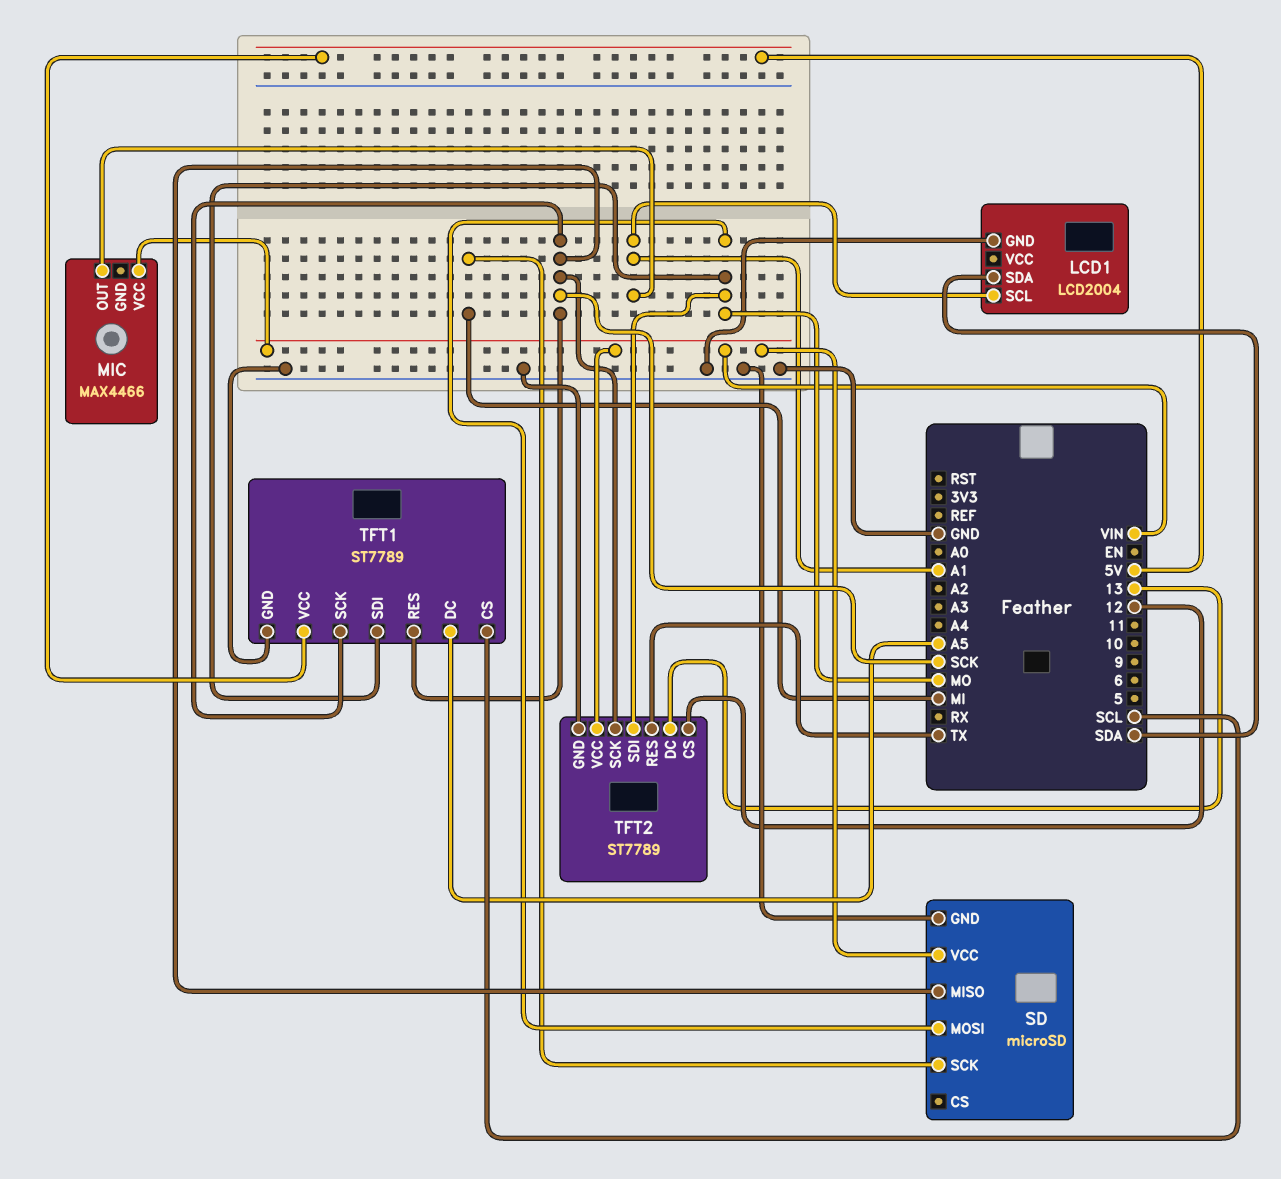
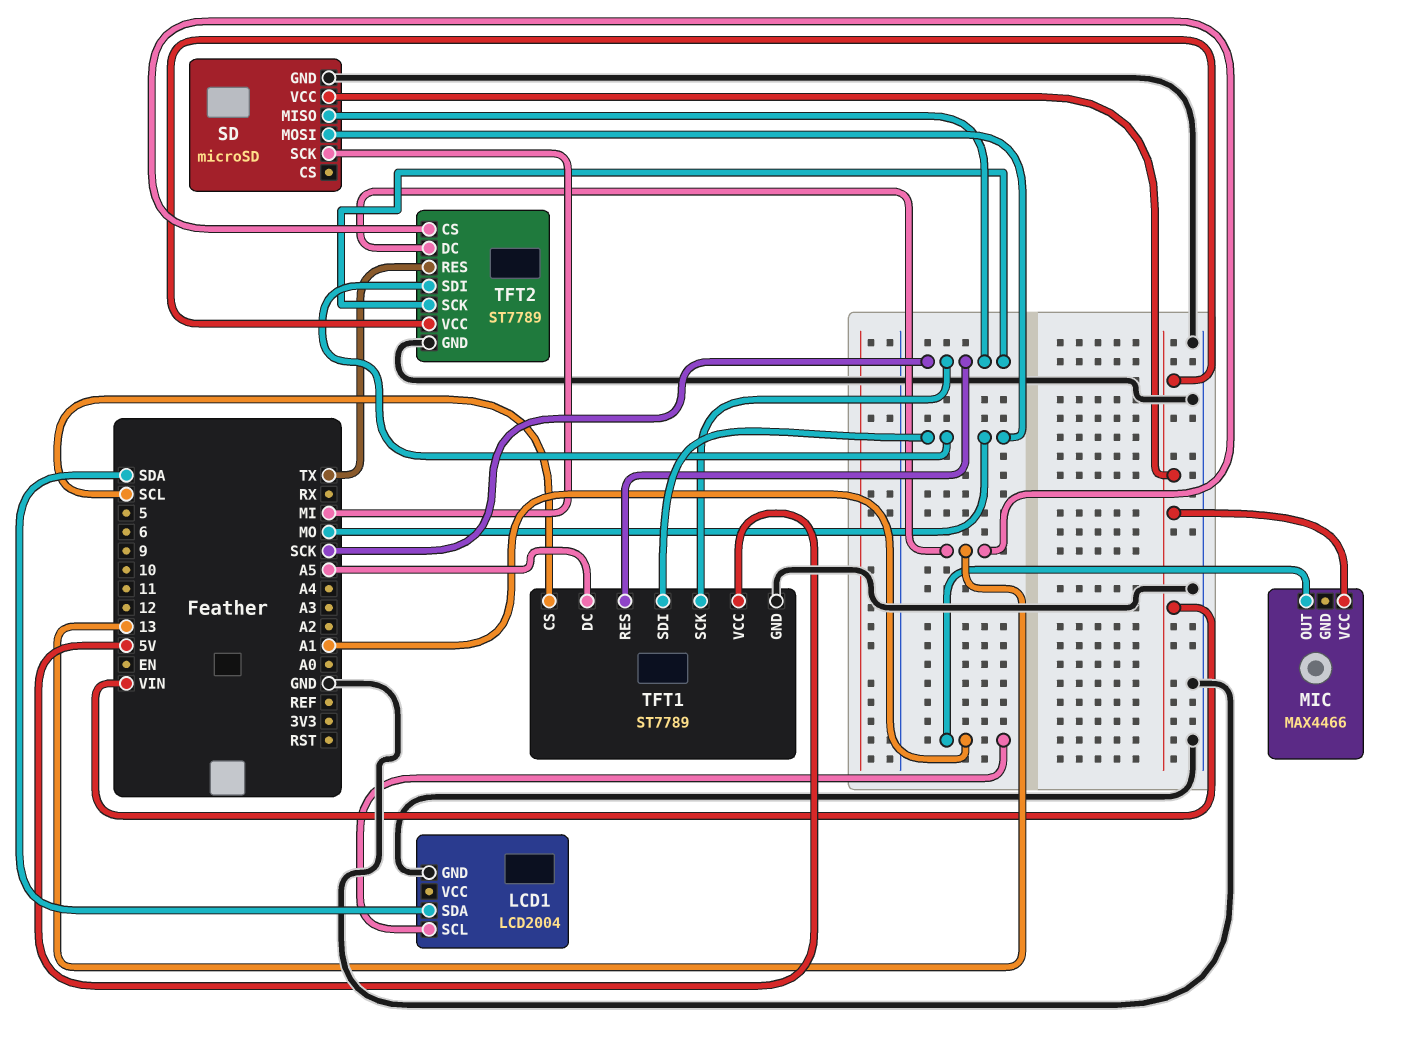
TFT2 pin CS: 12 -> 13

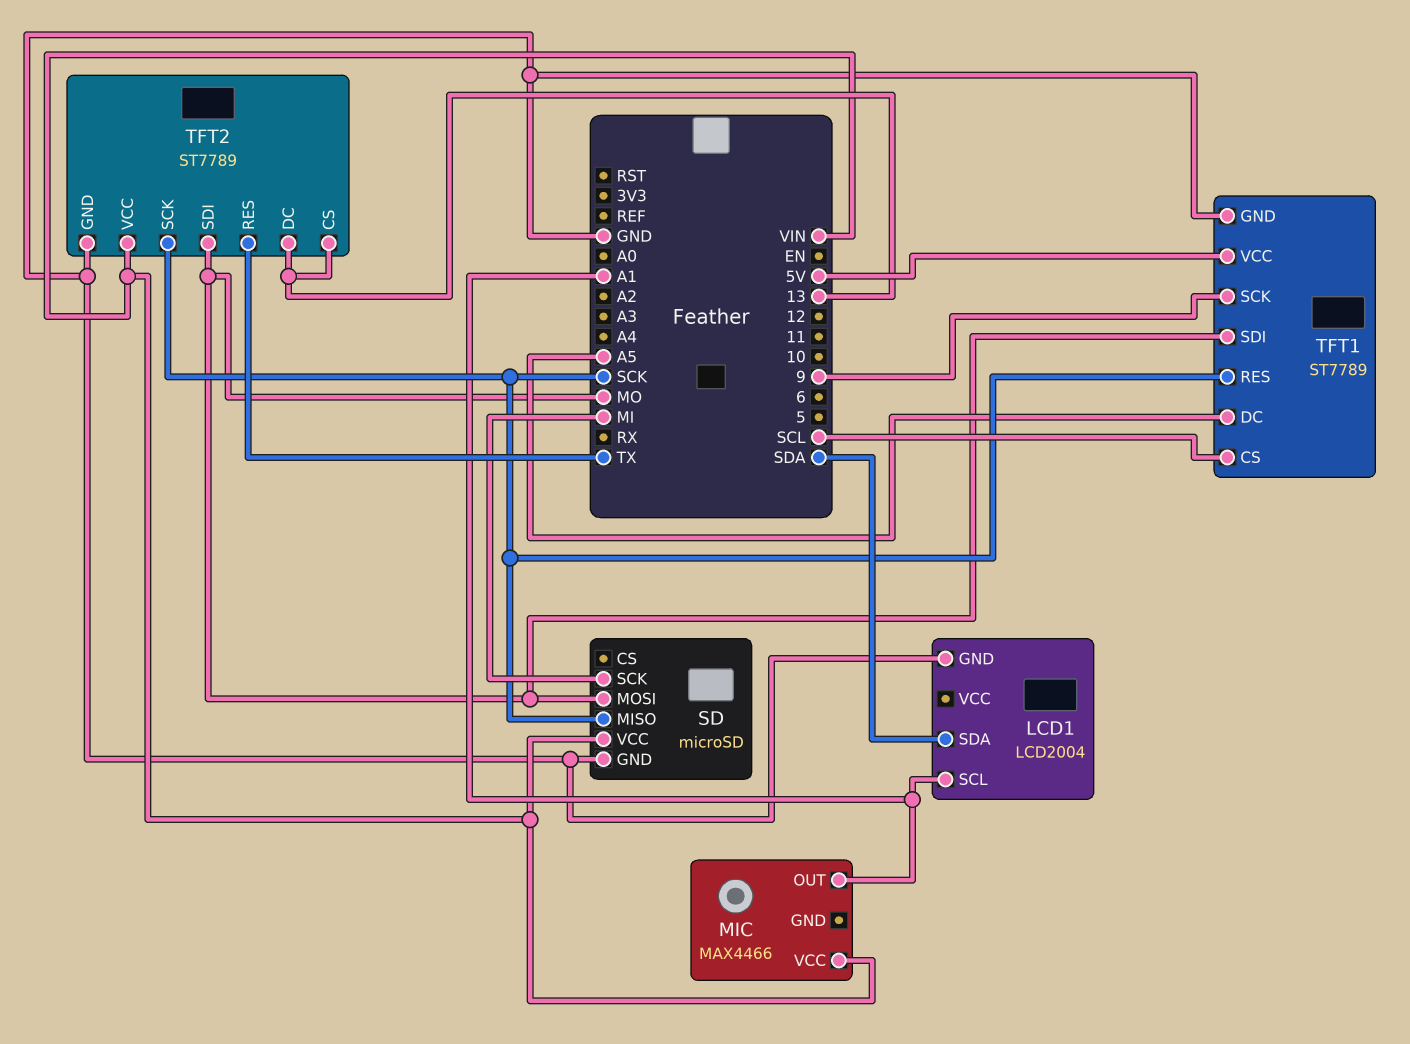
TFT1 pin SCK: SCK -> 9

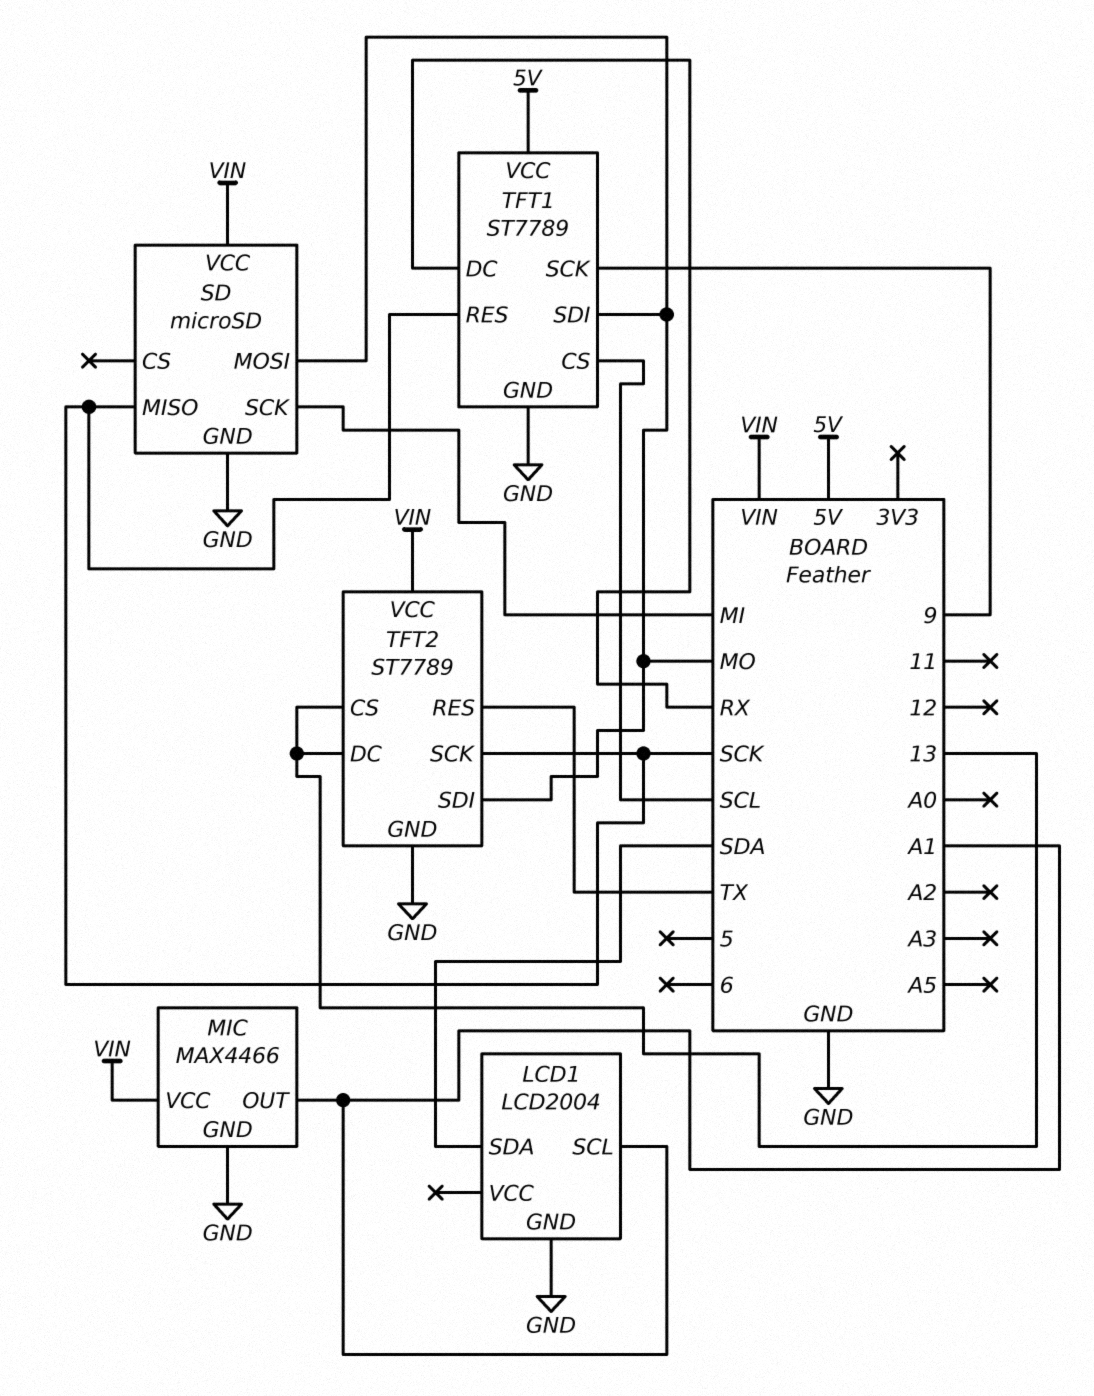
MIC pin GND: none -> GND
TFT1 pin DC: A5 -> RX

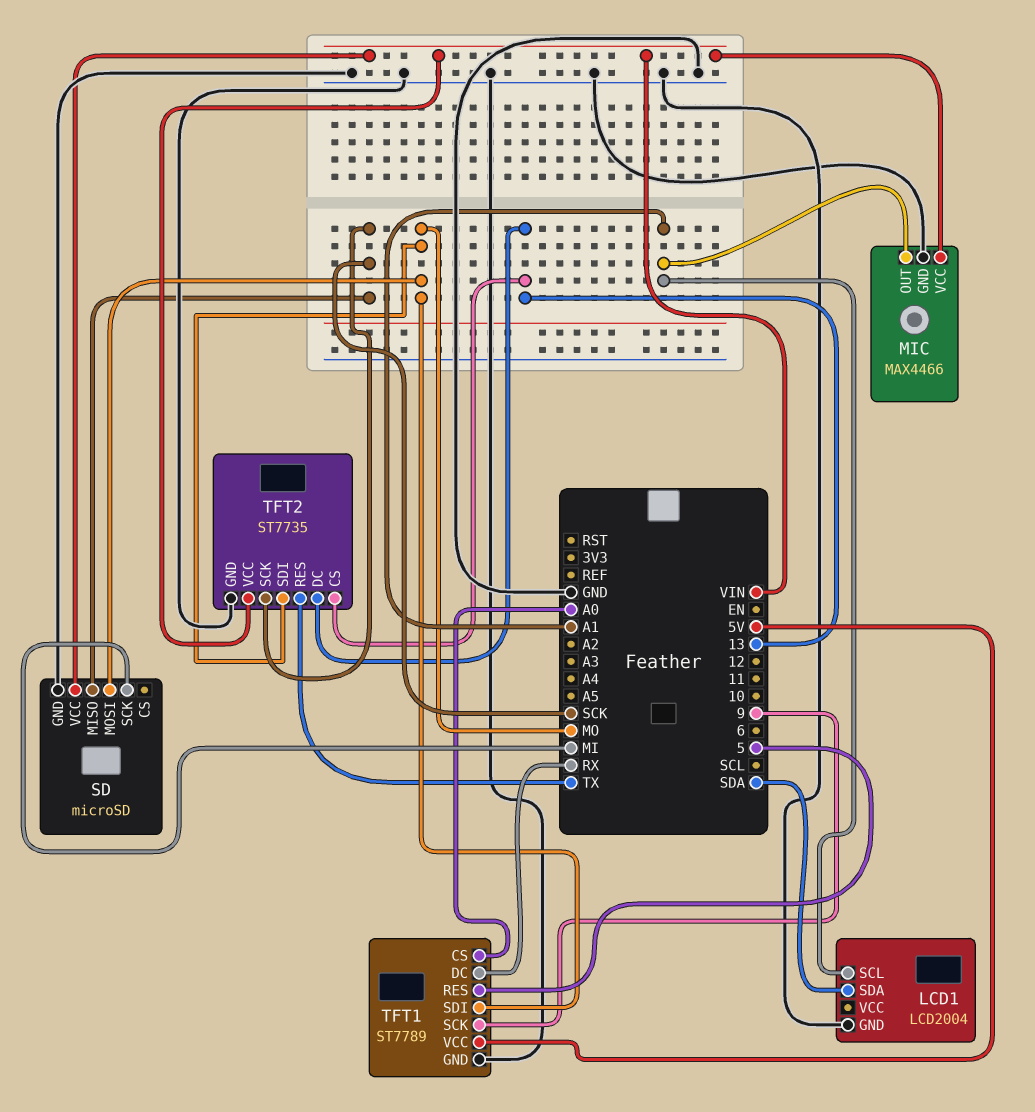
TFT1 pin CS: SCL -> A0
TFT1 pin RES: SCK -> 5
TFT2: ST7789 -> ST7735

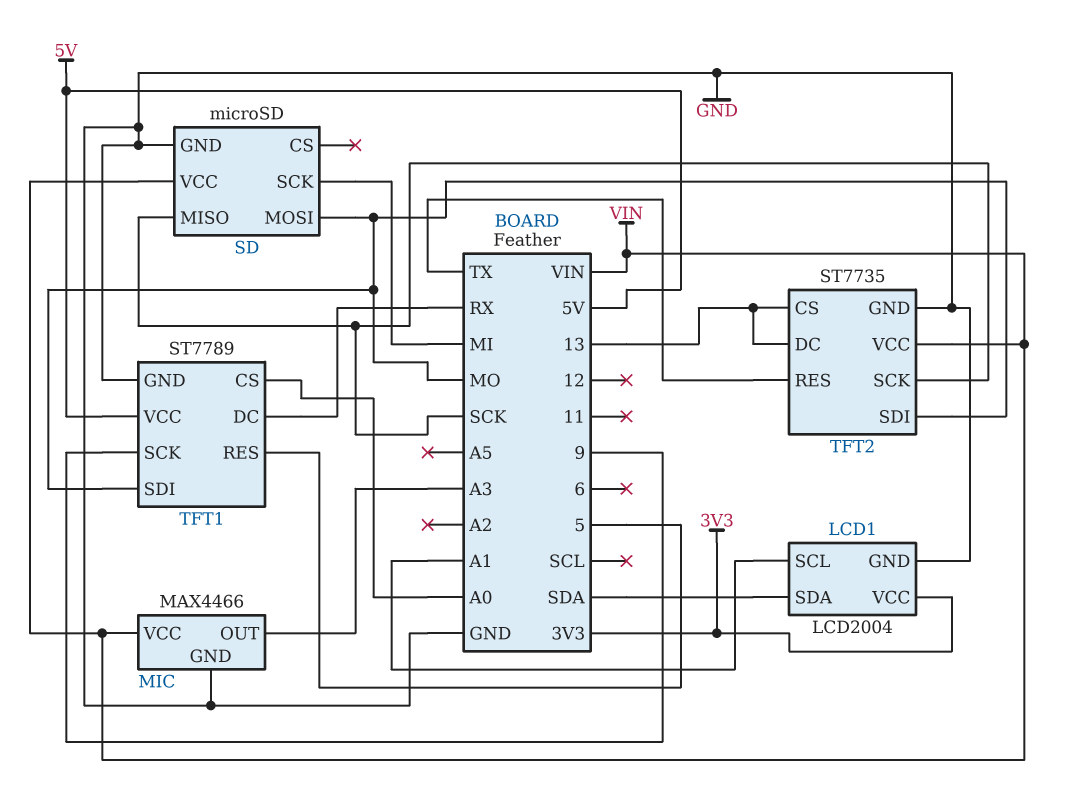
LCD1 pin VCC: none -> 3V3
MIC pin OUT: A1 -> A3

